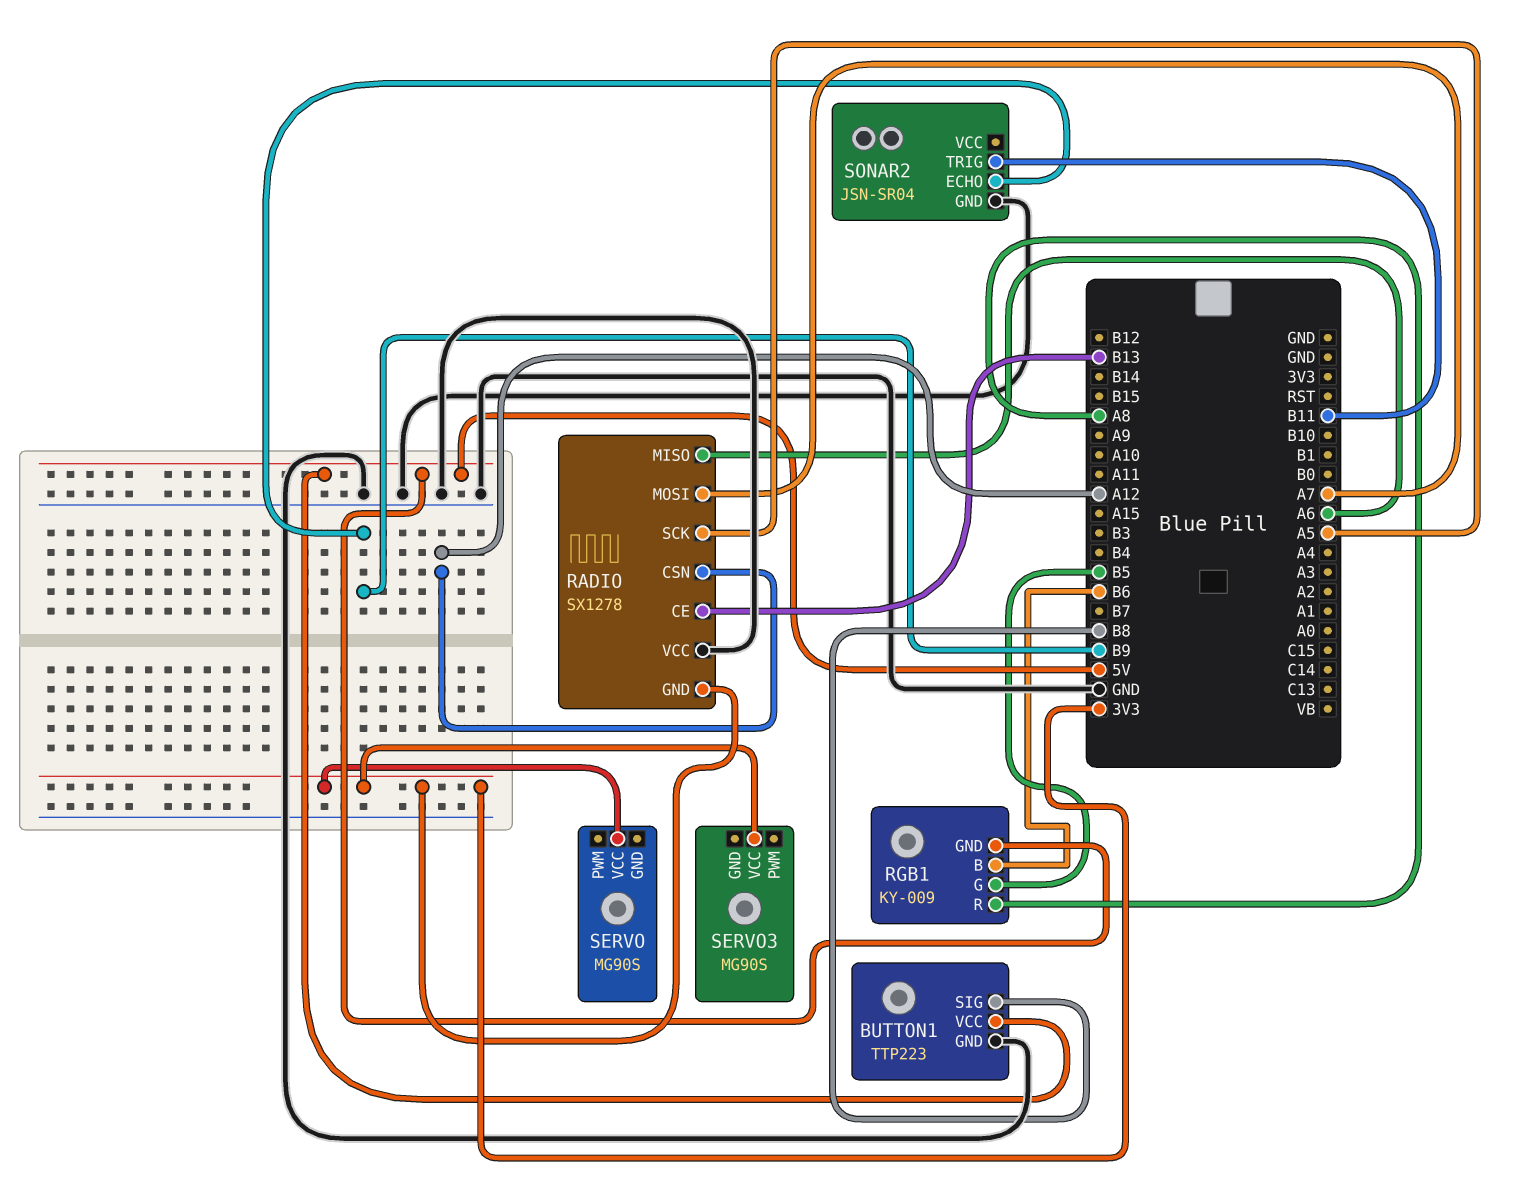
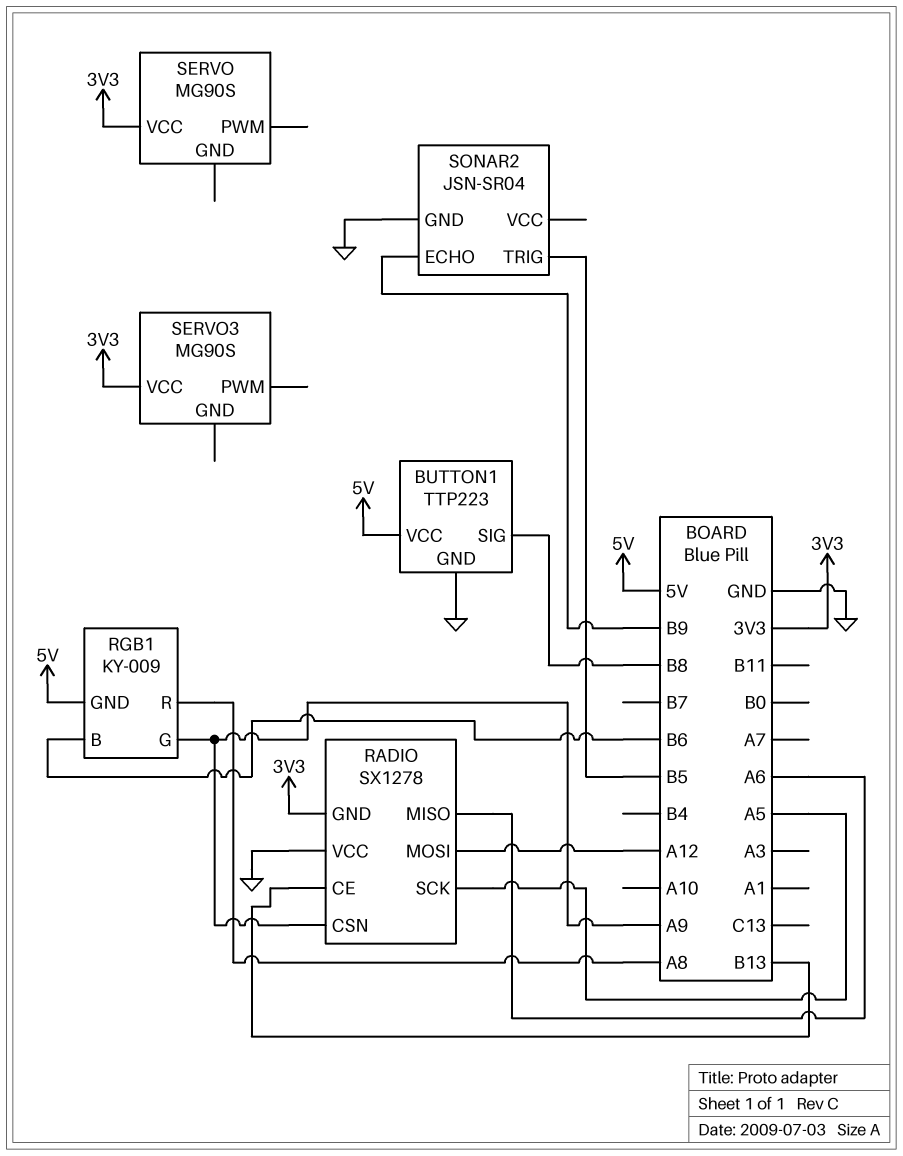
RADIO pin CSN: A12 -> A9
RADIO pin MOSI: A7 -> A12
RGB1 pin G: B5 -> A9
SONAR2 pin TRIG: B11 -> B5

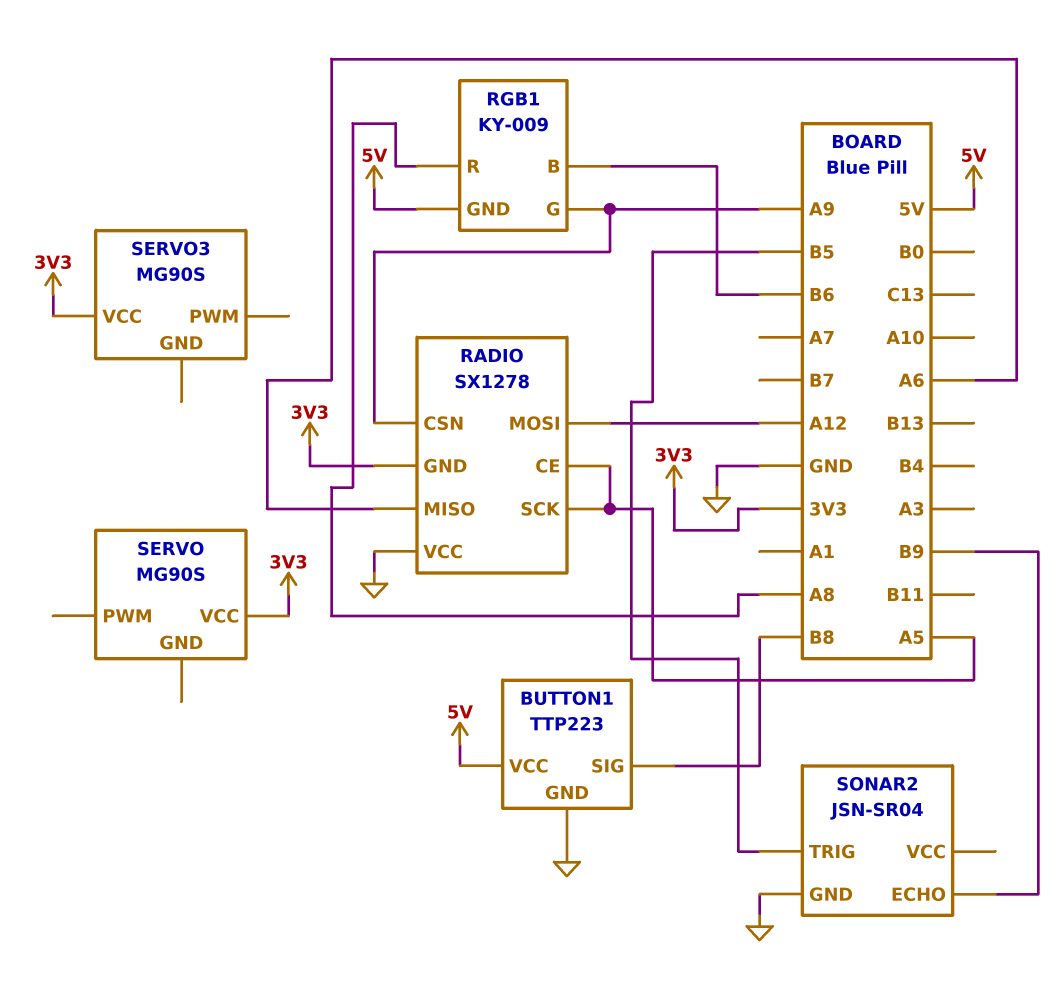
RADIO pin CE: B13 -> A5

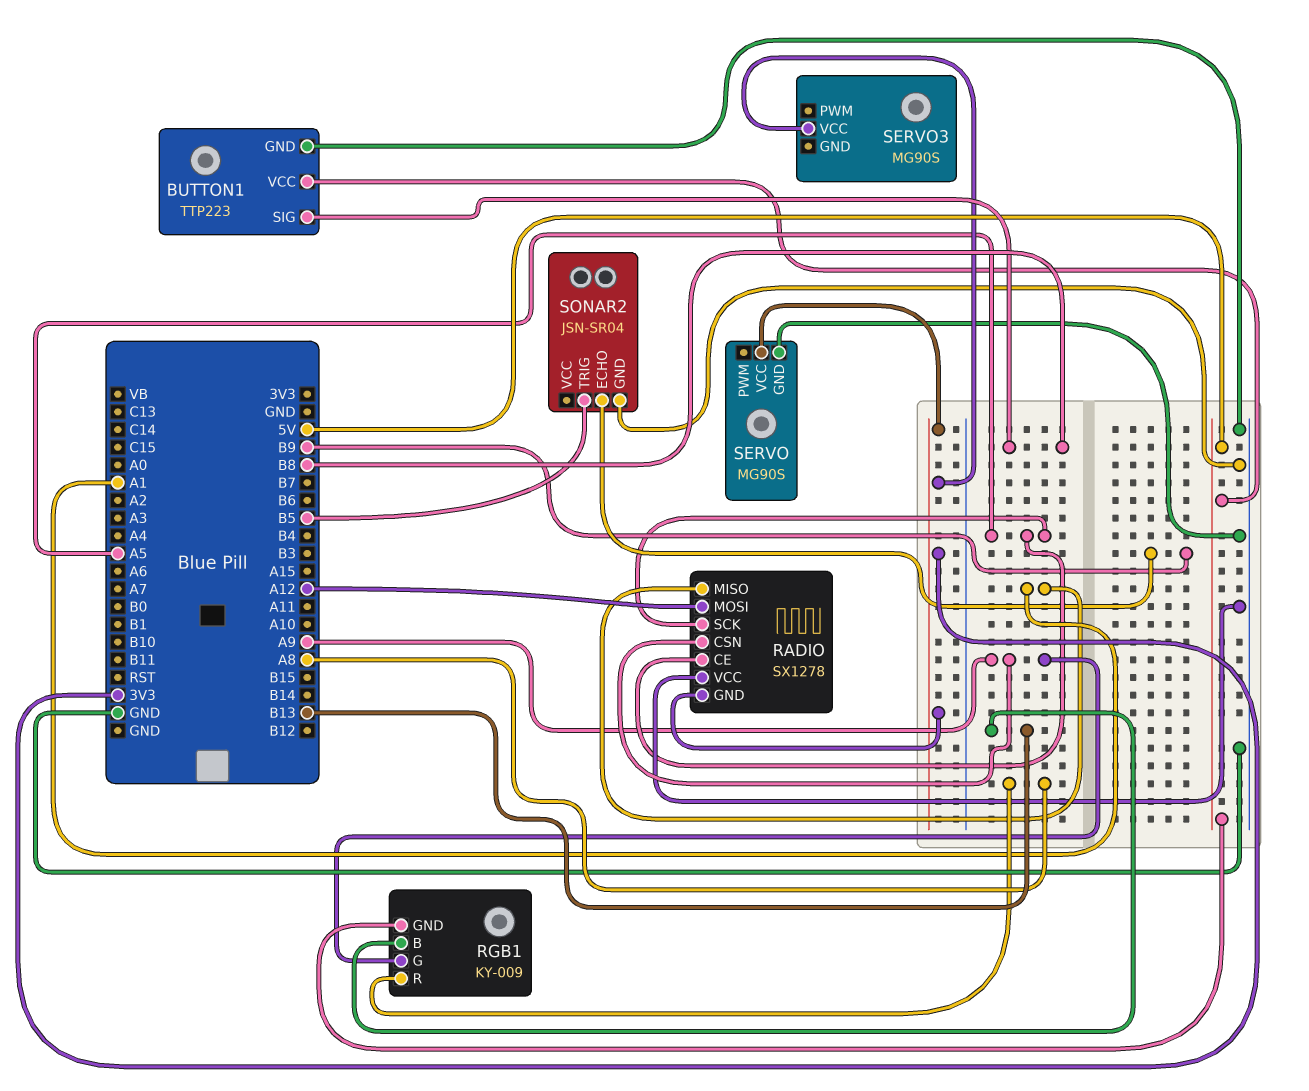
RADIO pin MISO: A6 -> A1
RGB1 pin B: B6 -> B13
SERVO pin GND: none -> GND

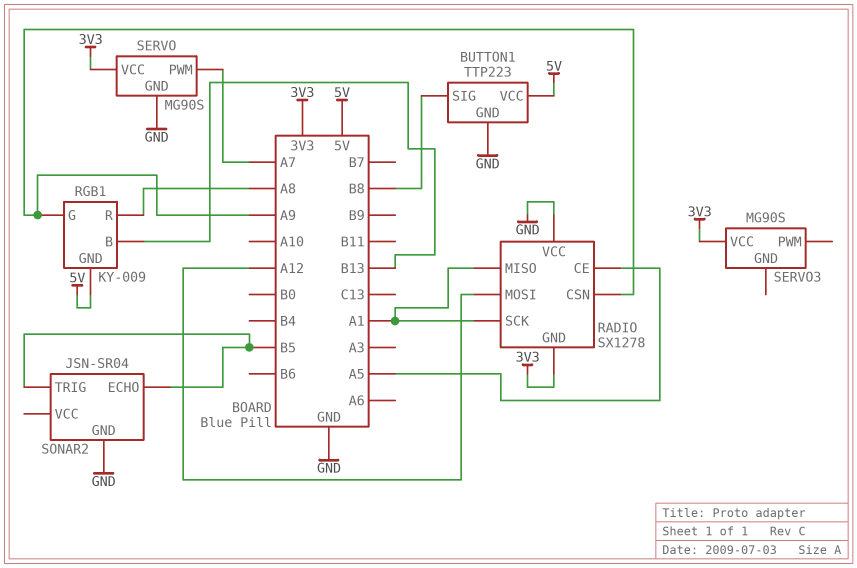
RADIO pin SCK: A5 -> A1
SERVO pin PWM: none -> A7
SONAR2 pin ECHO: B9 -> B5

